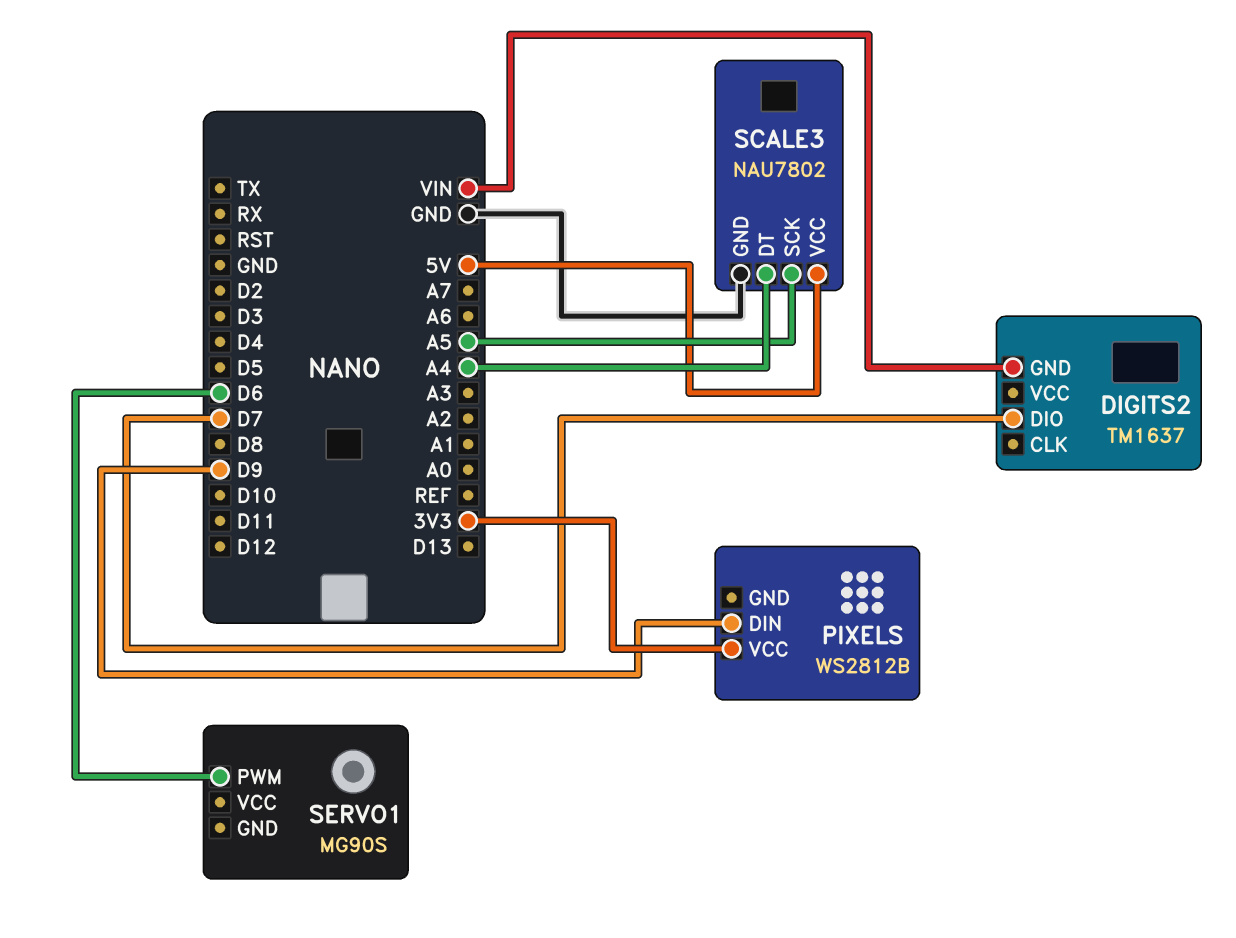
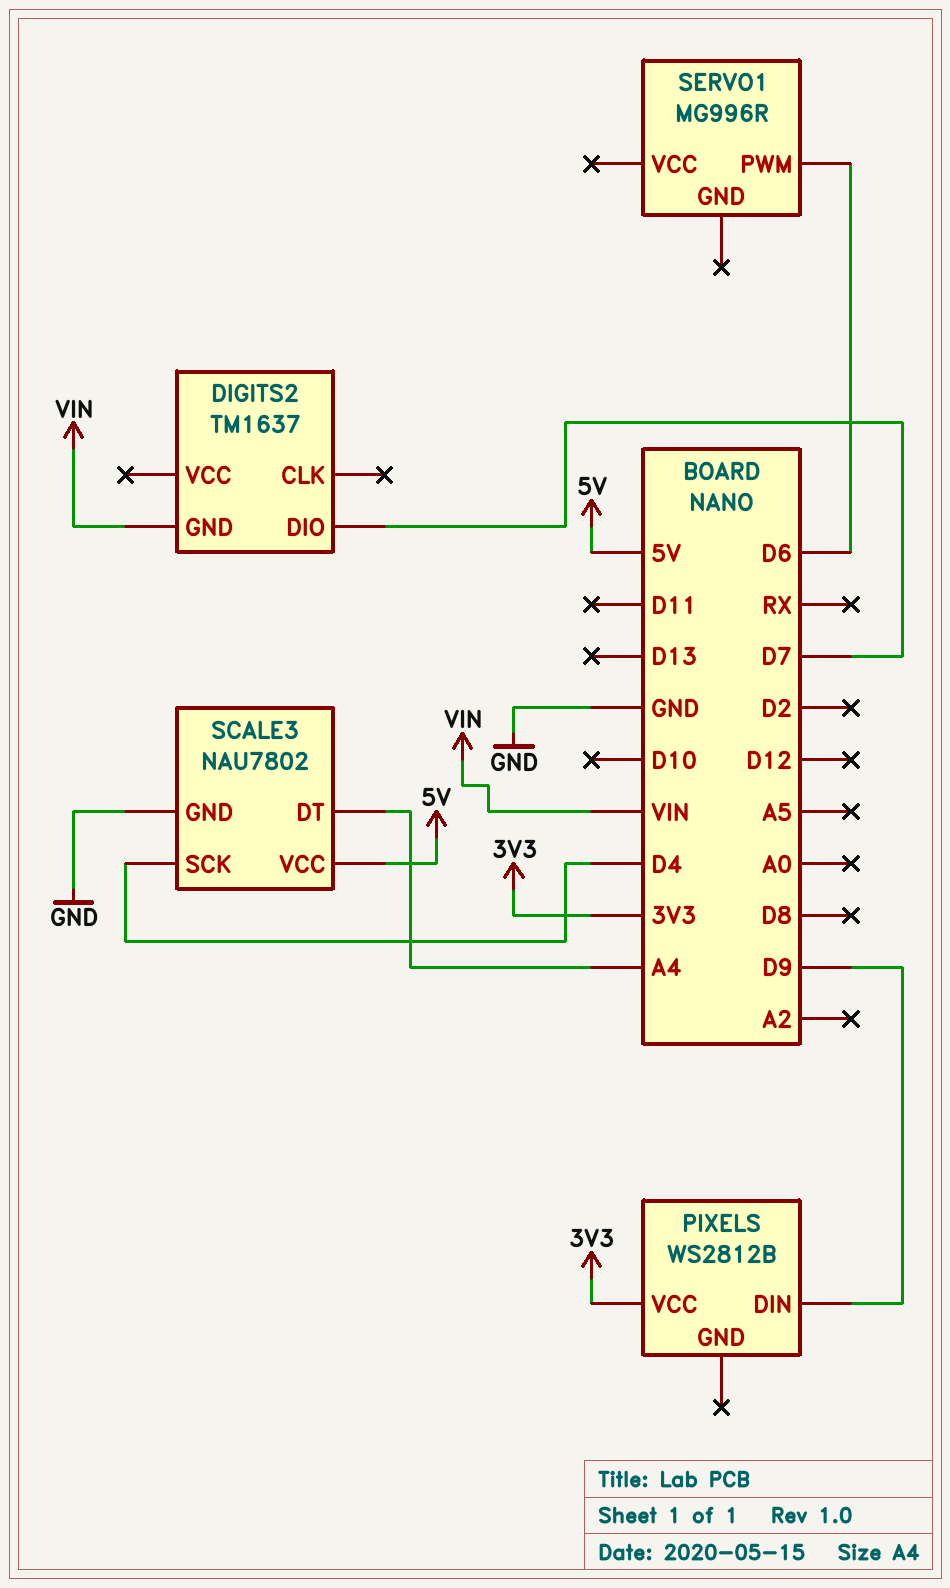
SCALE3 pin SCK: A5 -> D4
SERVO1: MG90S -> MG996R

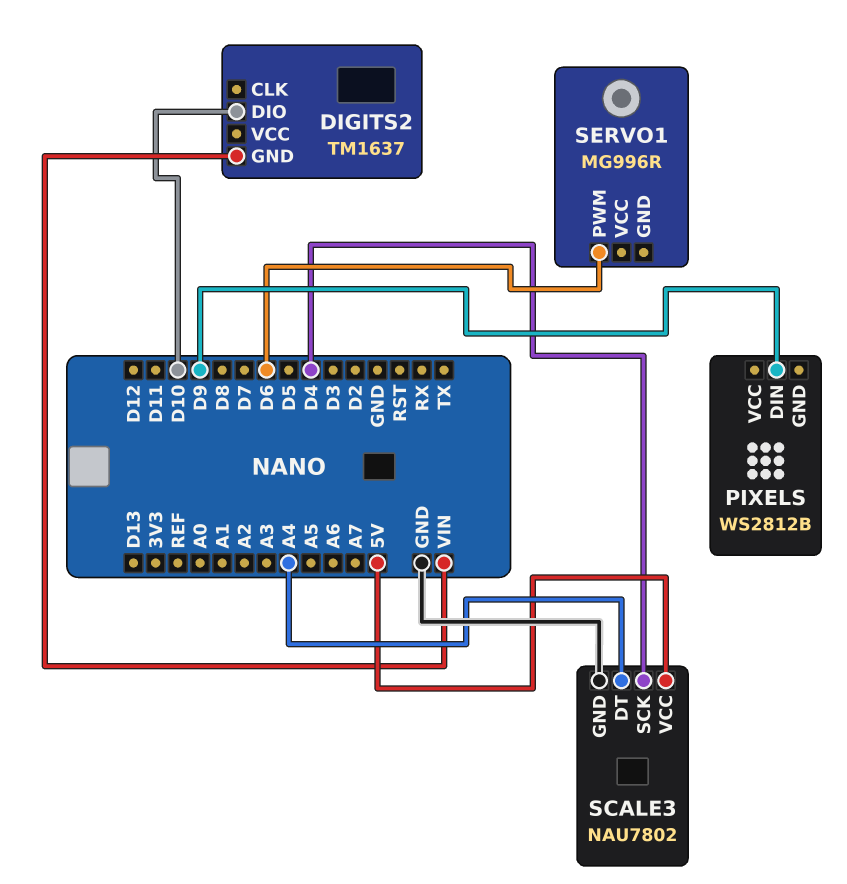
DIGITS2 pin DIO: D7 -> D10
PIXELS pin VCC: 3V3 -> none

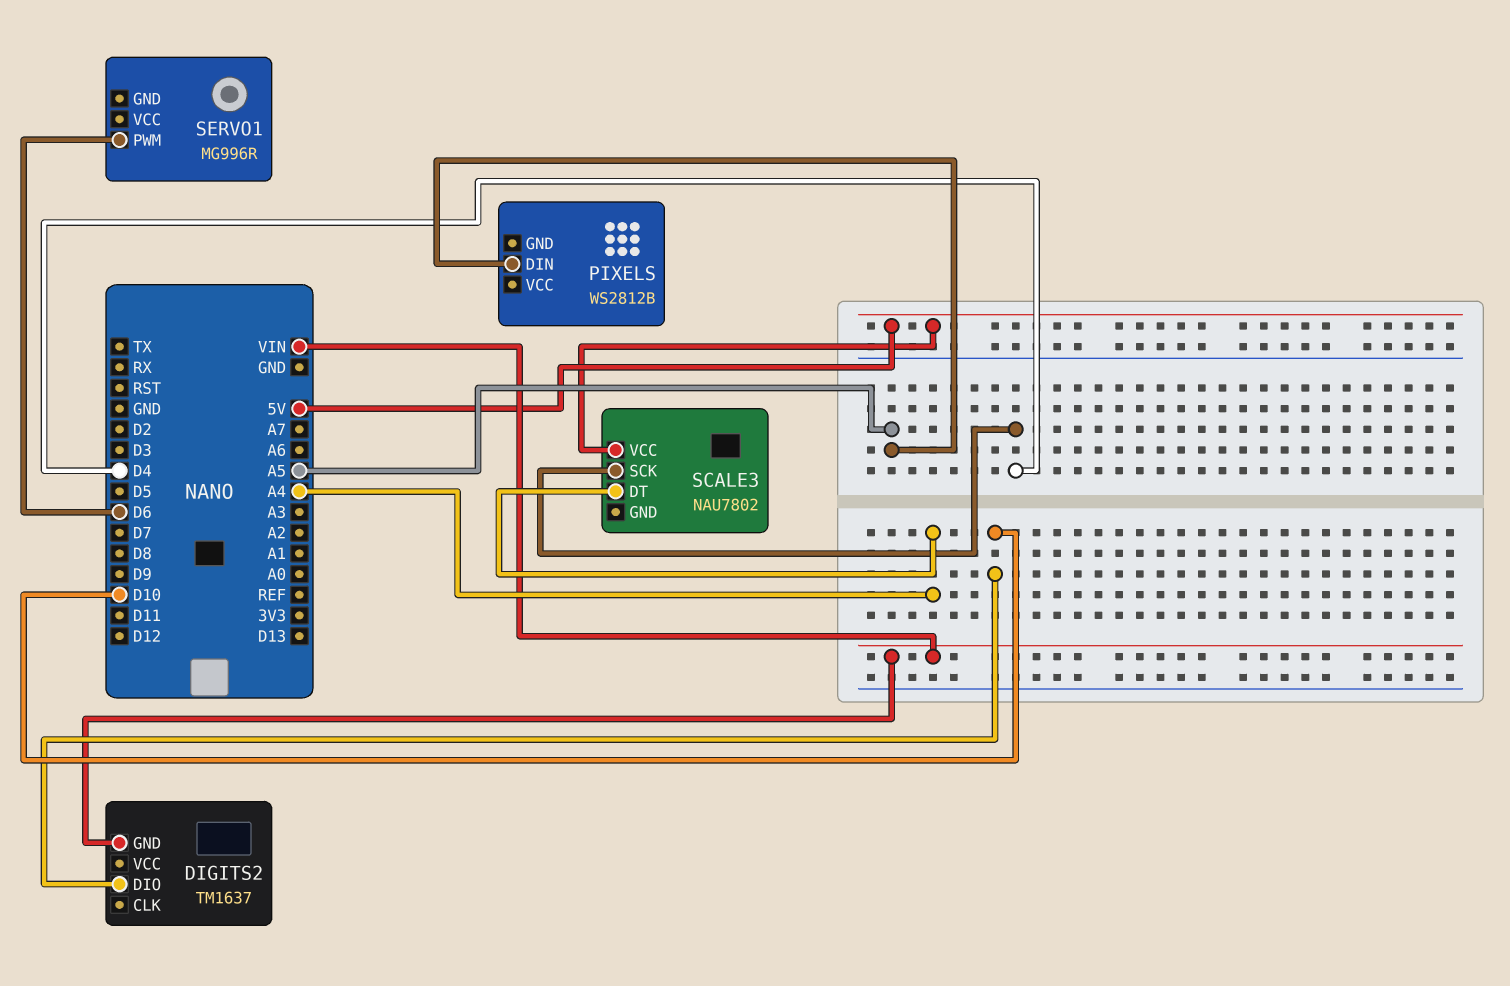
PIXELS pin DIN: D9 -> A5
SCALE3 pin GND: GND -> none

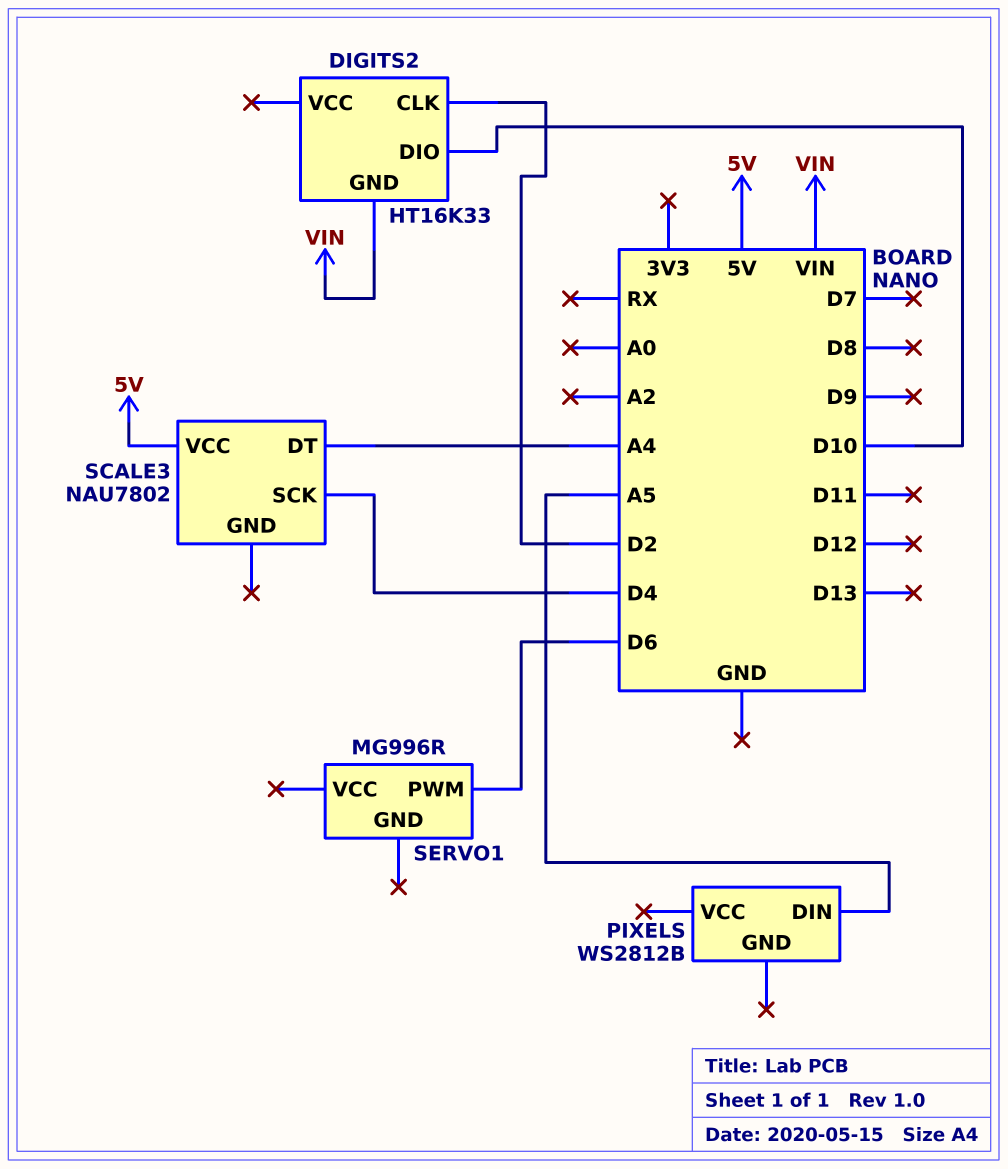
DIGITS2: TM1637 -> HT16K33
DIGITS2 pin CLK: none -> D2

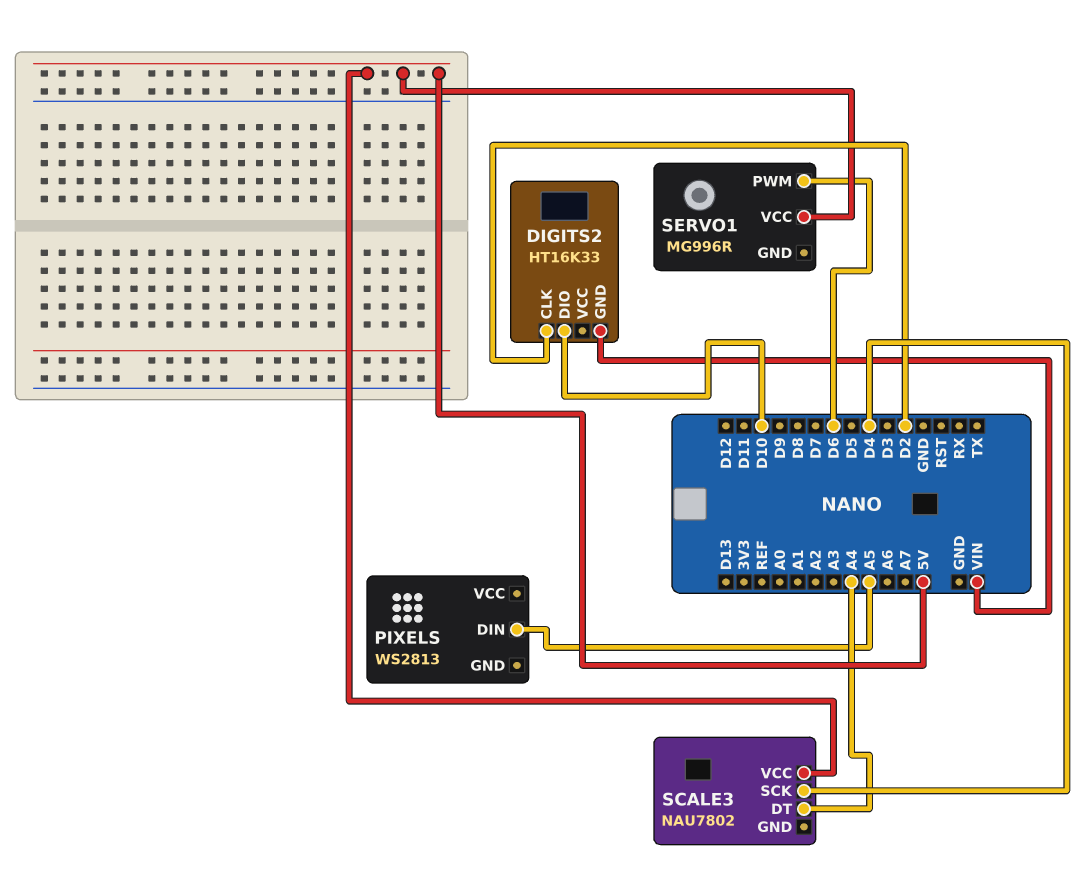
PIXELS: WS2812B -> WS2813
SERVO1 pin VCC: none -> 5V

